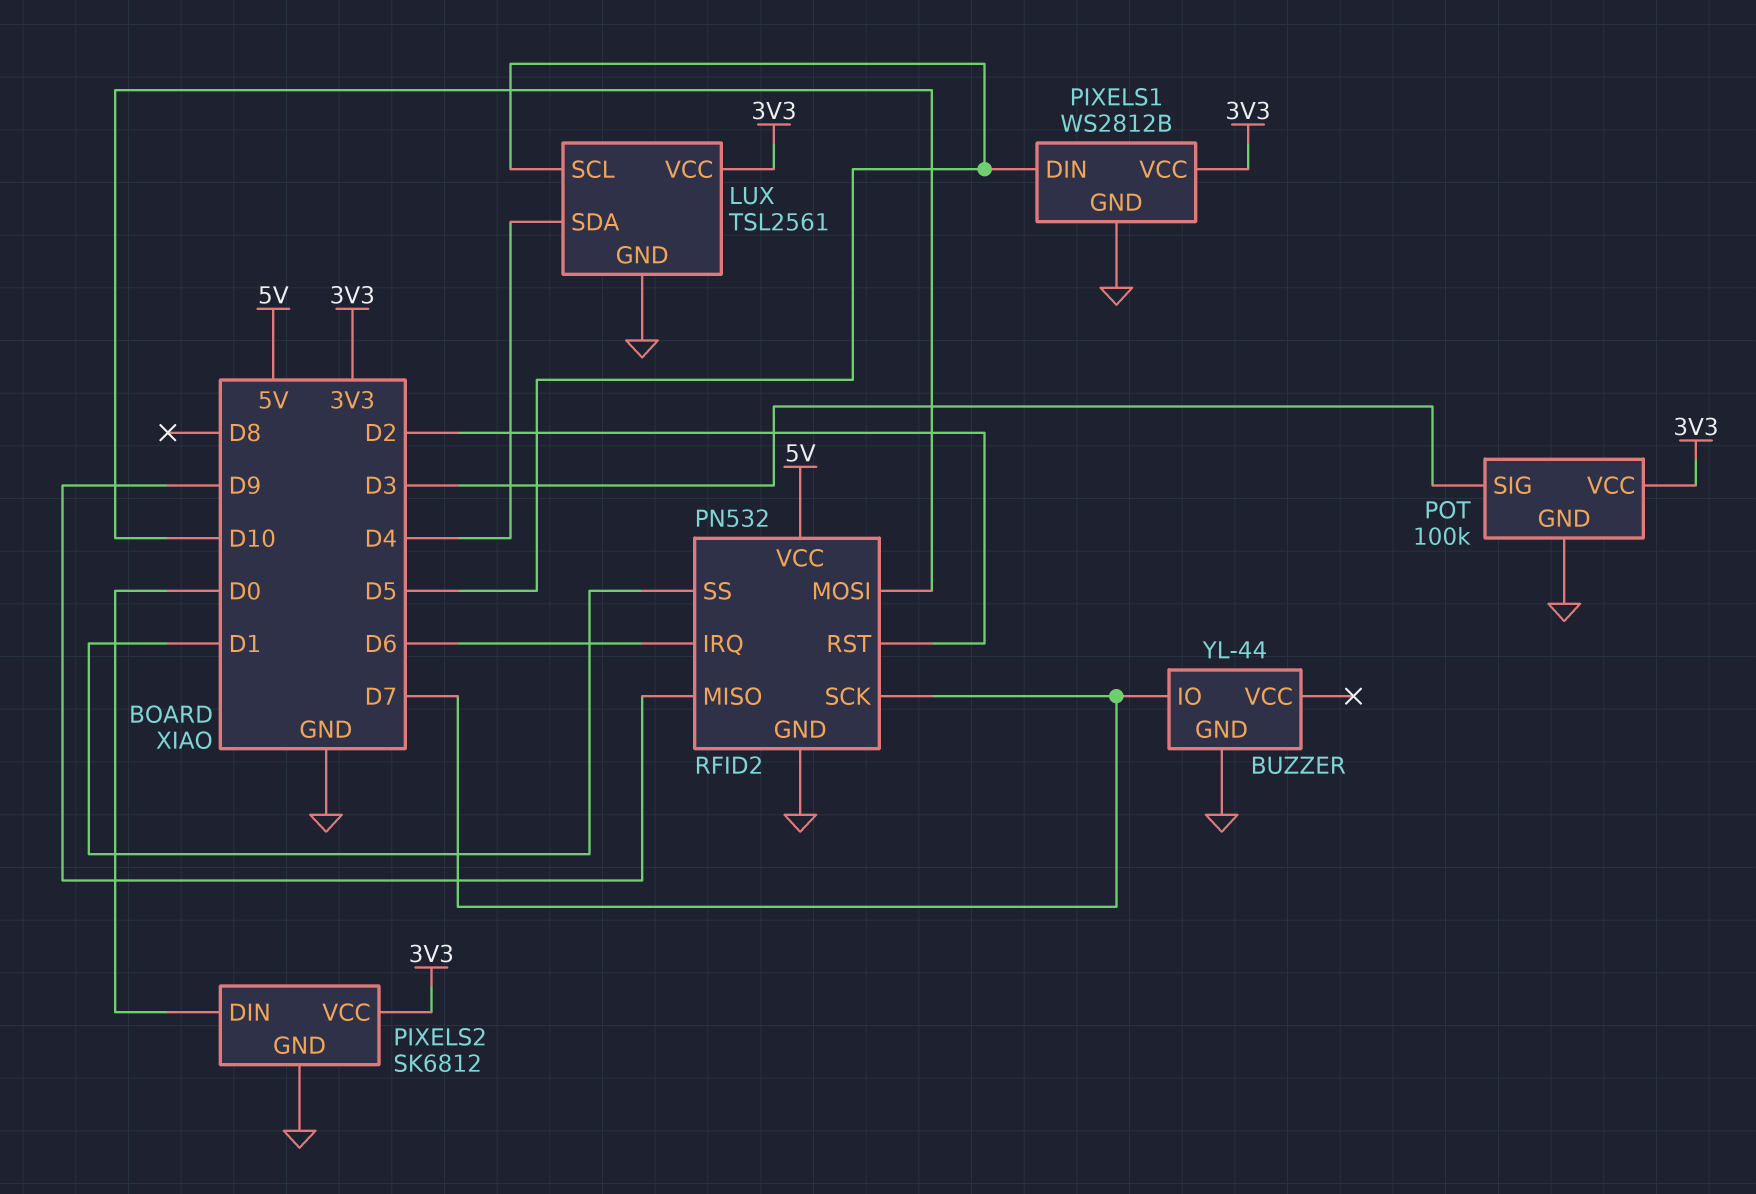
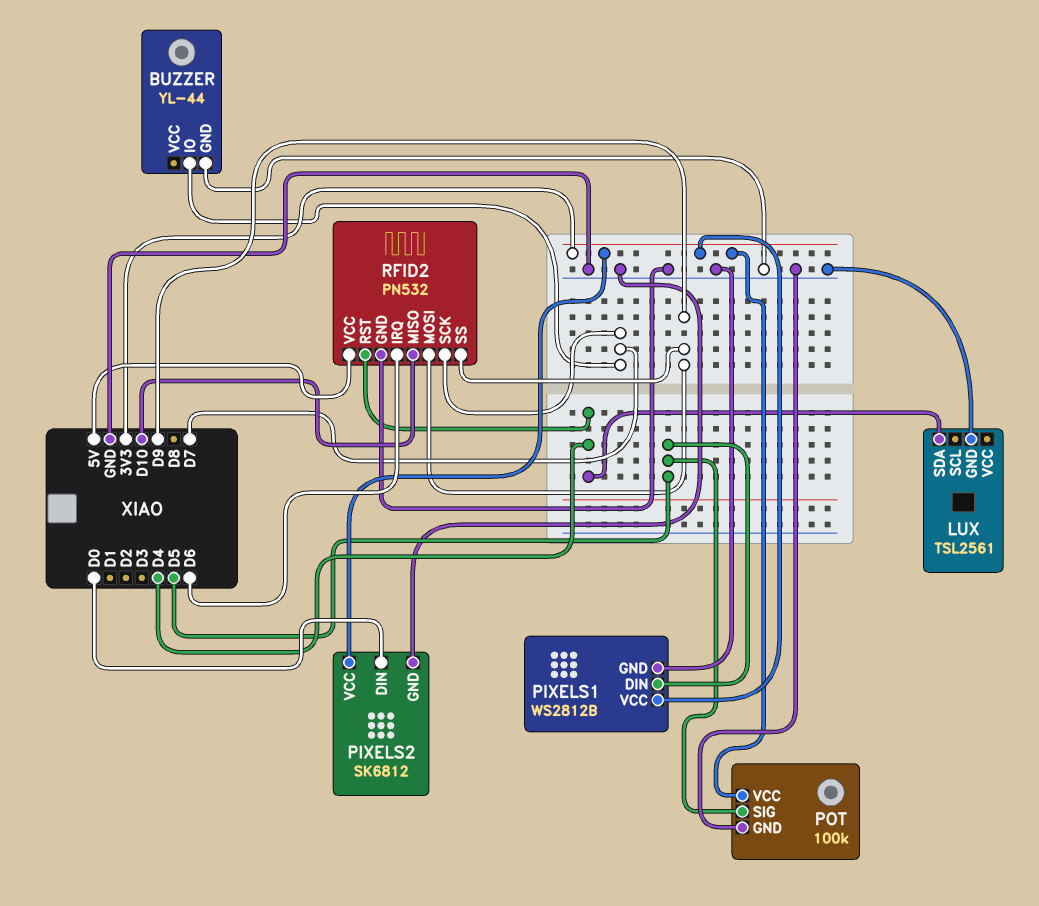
LUX pin SCL: D5 -> none
LUX pin VCC: 3V3 -> none
POT pin SIG: D3 -> D5
RFID2 pin MISO: D9 -> D10
RFID2 pin MOSI: D10 -> D9
RFID2 pin RST: D2 -> D4
RFID2 pin SS: D1 -> D9

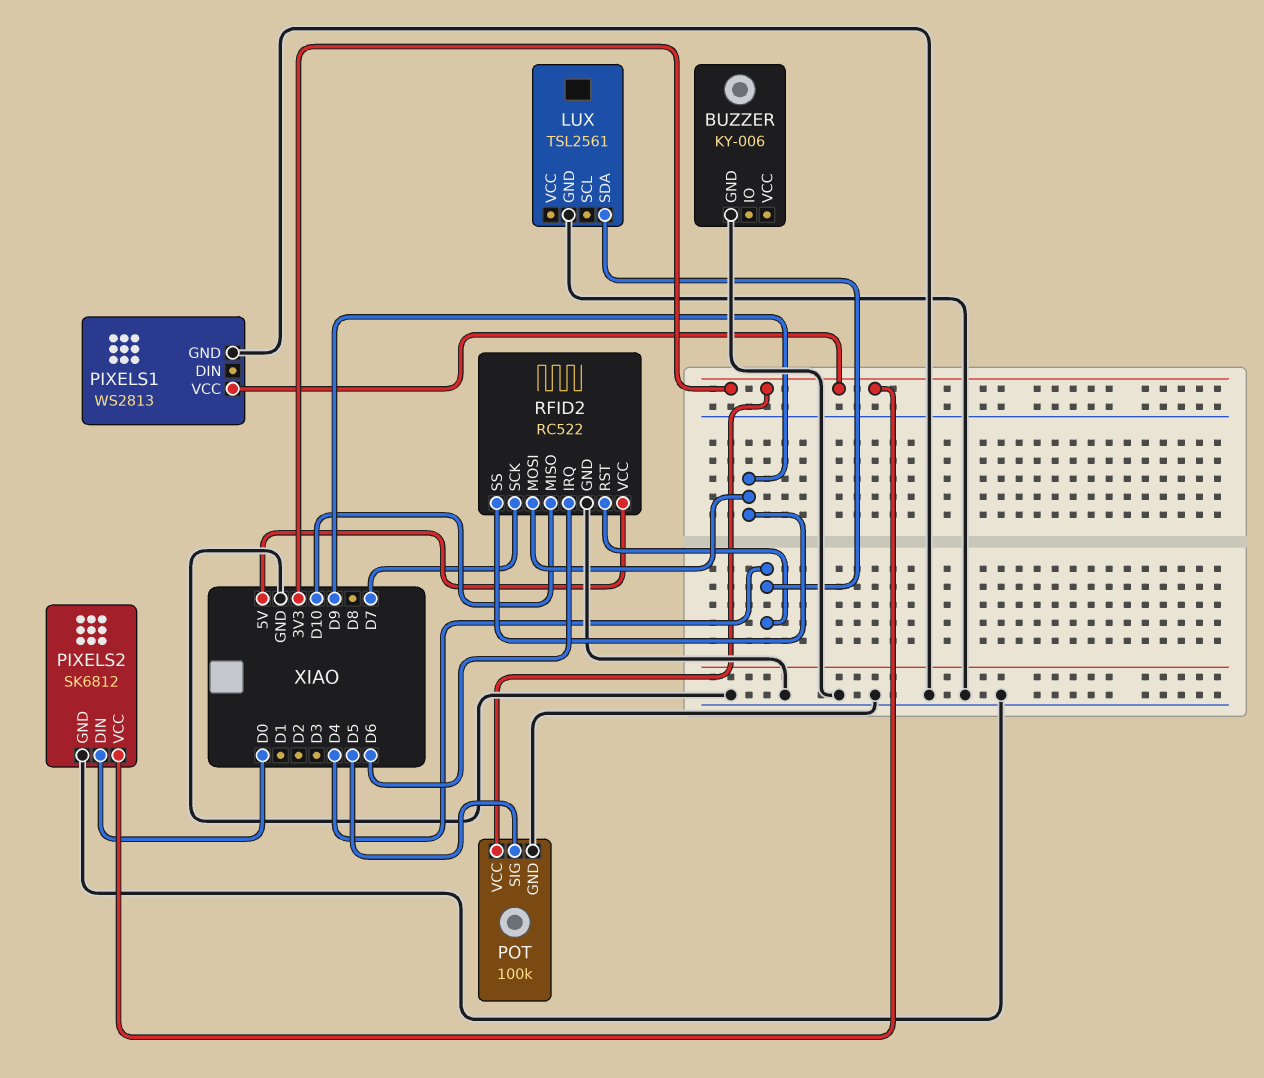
BUZZER: YL-44 -> KY-006
BUZZER pin IO: D7 -> none
PIXELS1: WS2812B -> WS2813
PIXELS1 pin DIN: D5 -> none
RFID2: PN532 -> RC522

